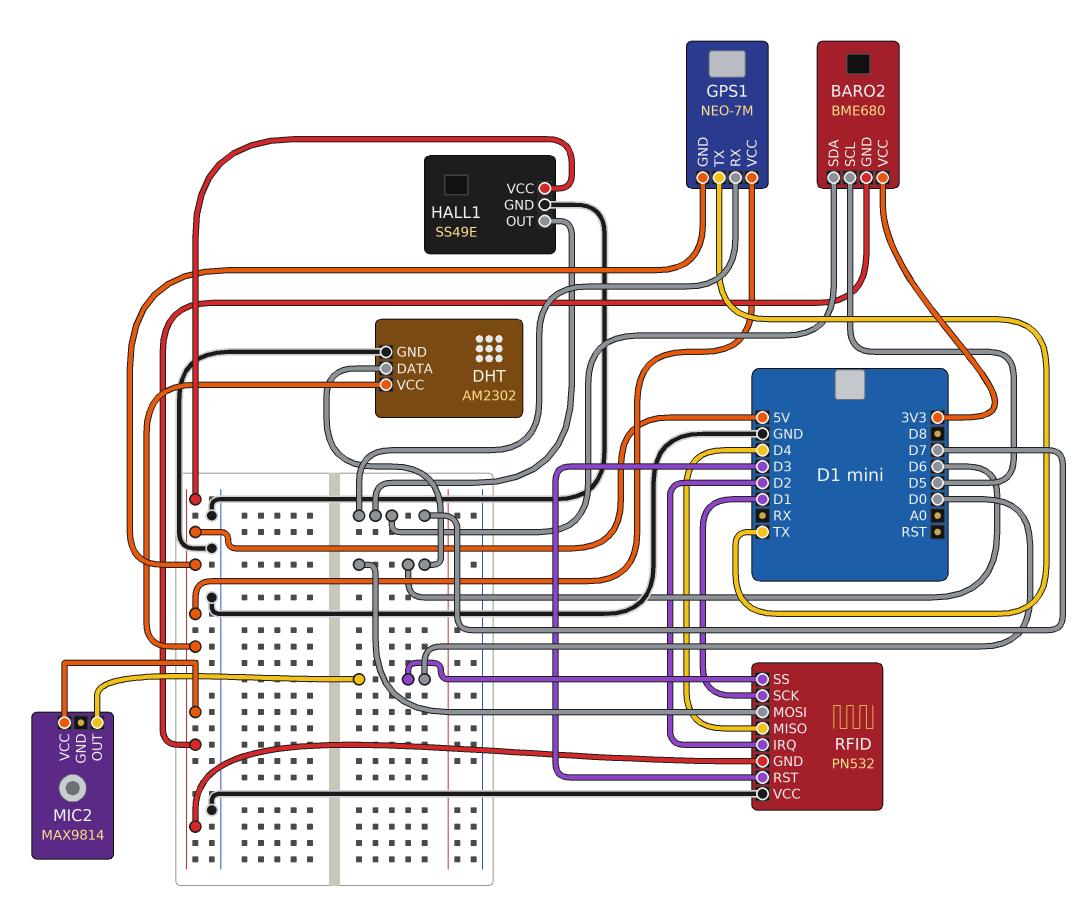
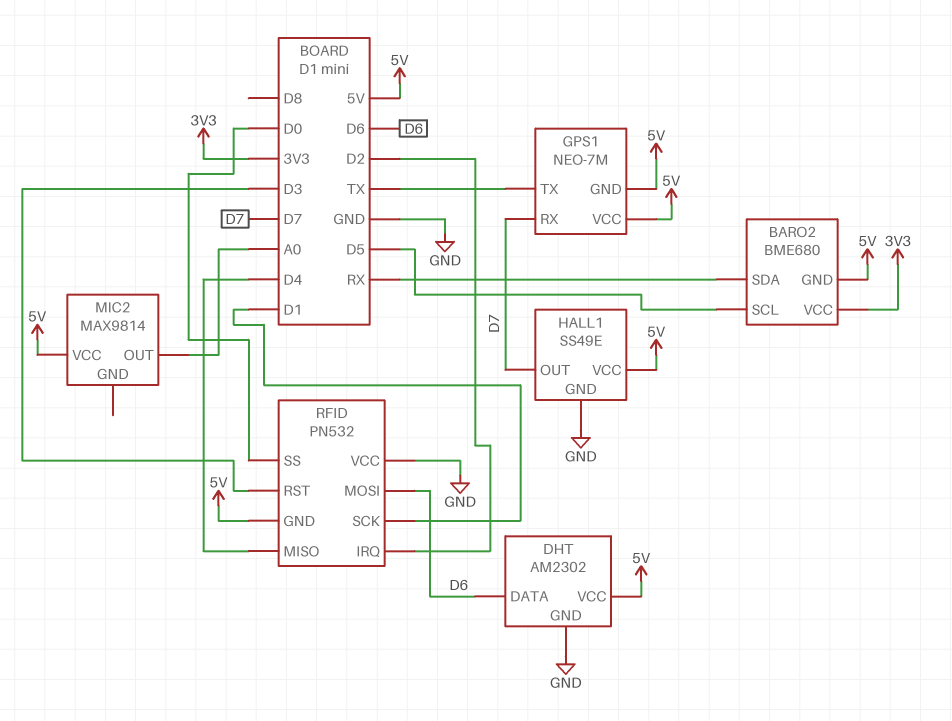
BARO2 pin SDA: D7 -> RX
MIC2 pin OUT: D0 -> A0

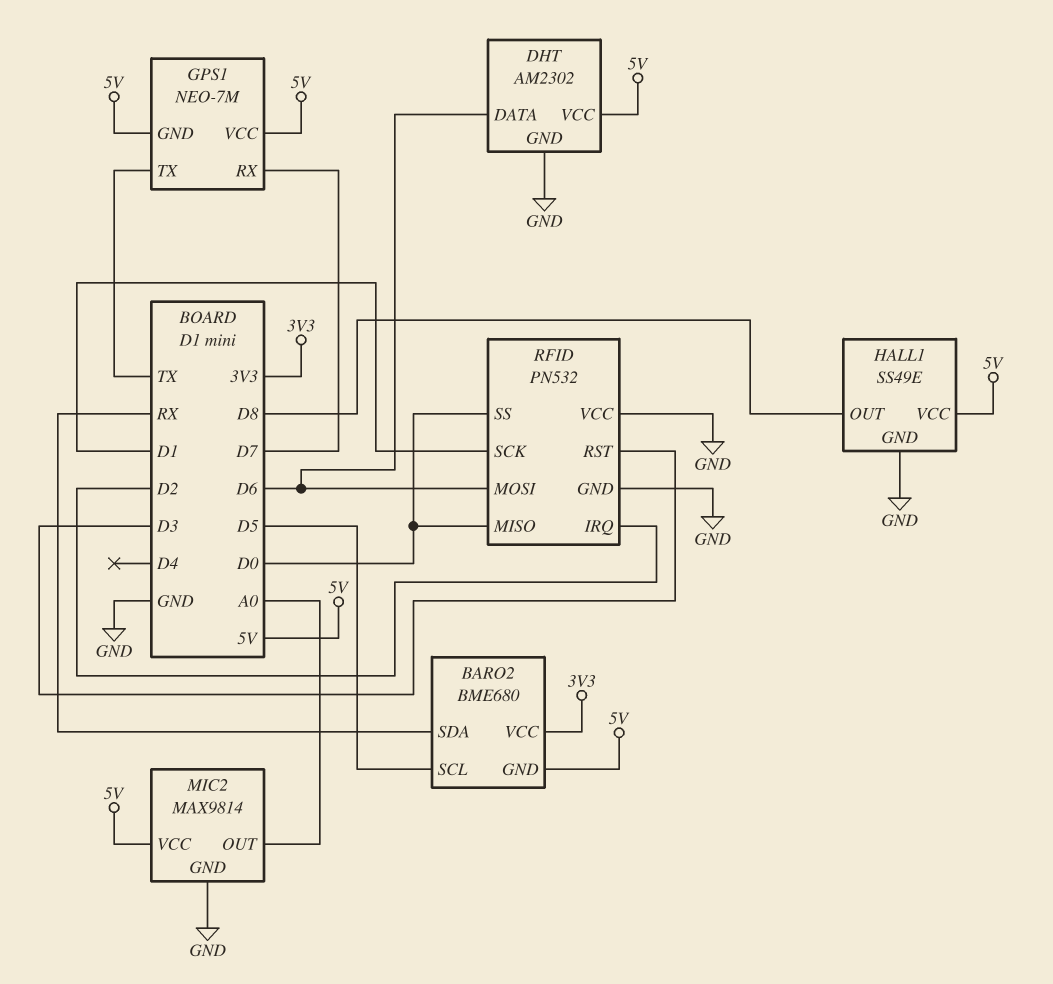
HALL1 pin OUT: D7 -> D8
MIC2 pin GND: none -> GND
RFID pin GND: 5V -> GND
RFID pin MISO: D4 -> D0

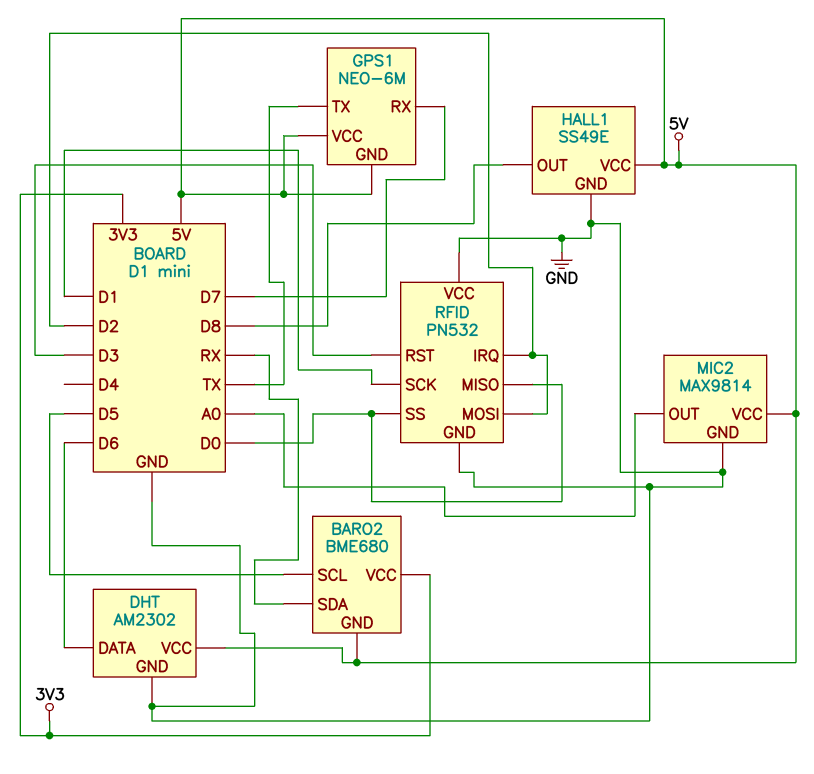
GPS1: NEO-7M -> NEO-6M
RFID pin MOSI: D6 -> D2

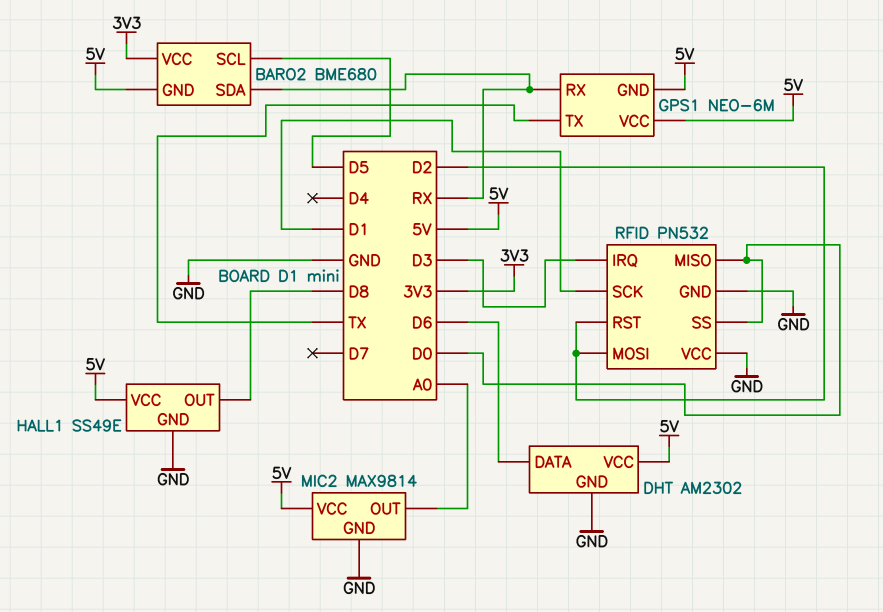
GPS1 pin RX: D7 -> RX
RFID pin IRQ: D2 -> D3
RFID pin RST: D3 -> D2

